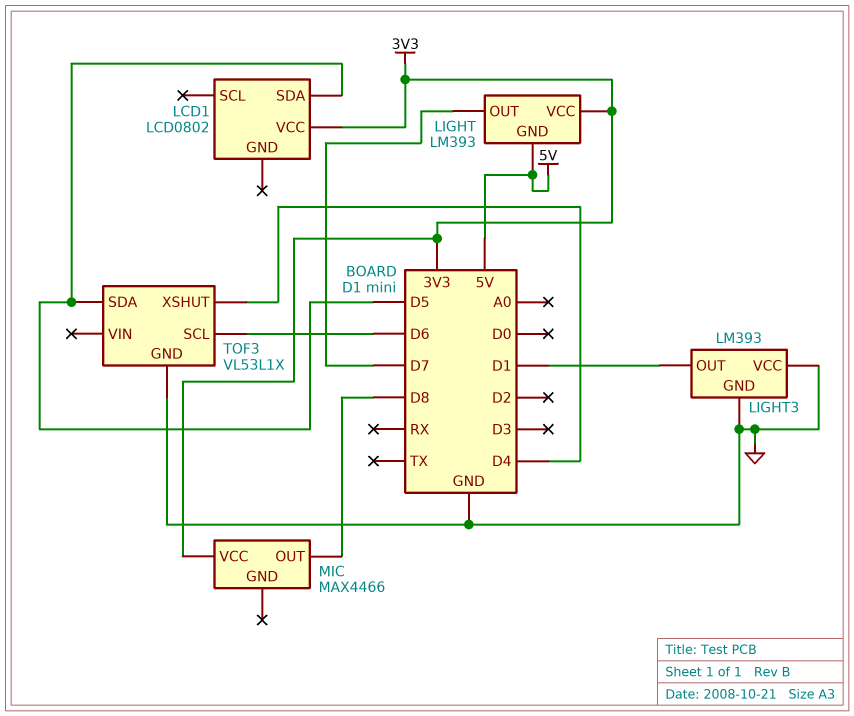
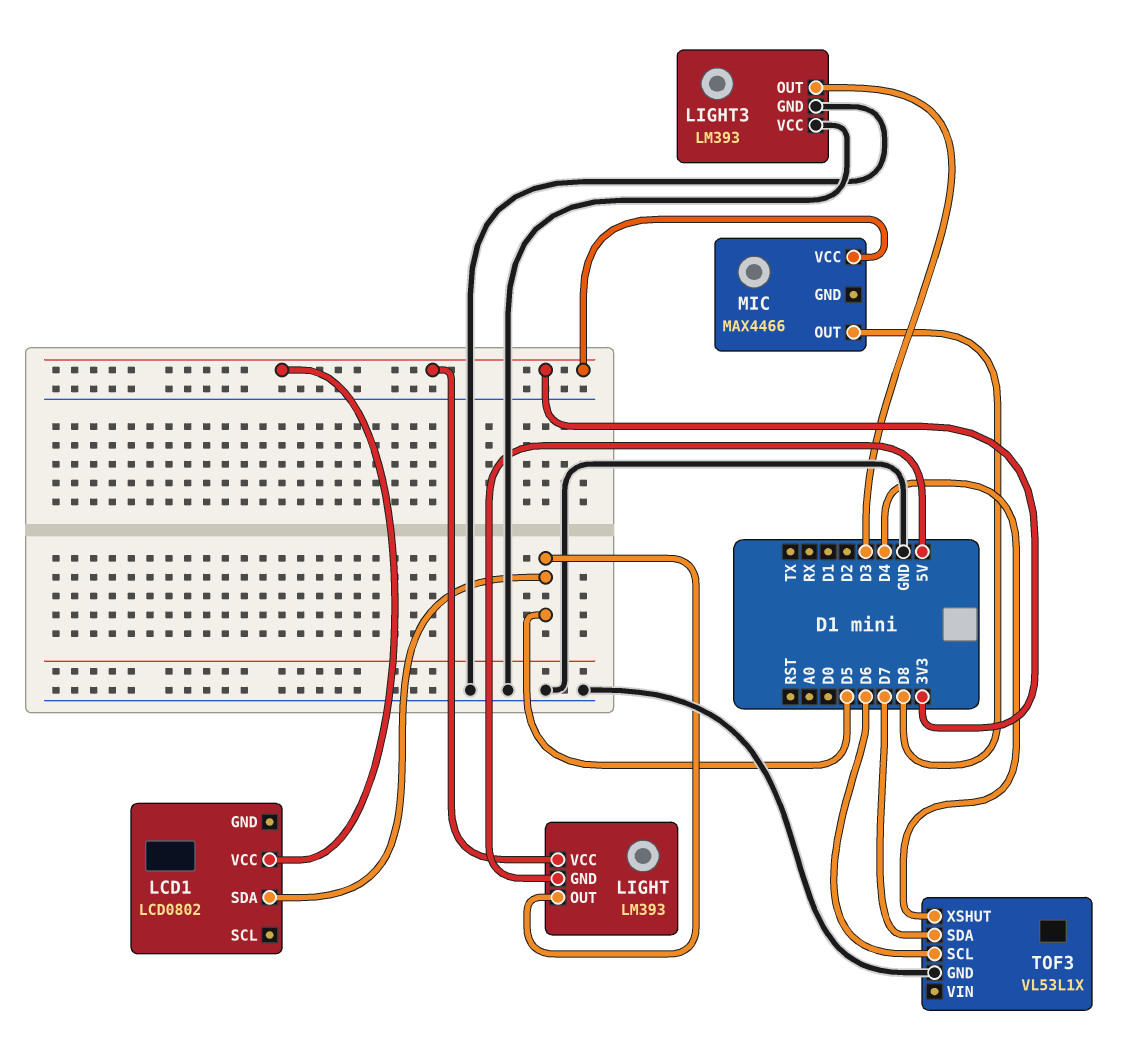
LIGHT pin OUT: D7 -> D5
LIGHT3 pin OUT: D1 -> D3
TOF3 pin SDA: D5 -> D7

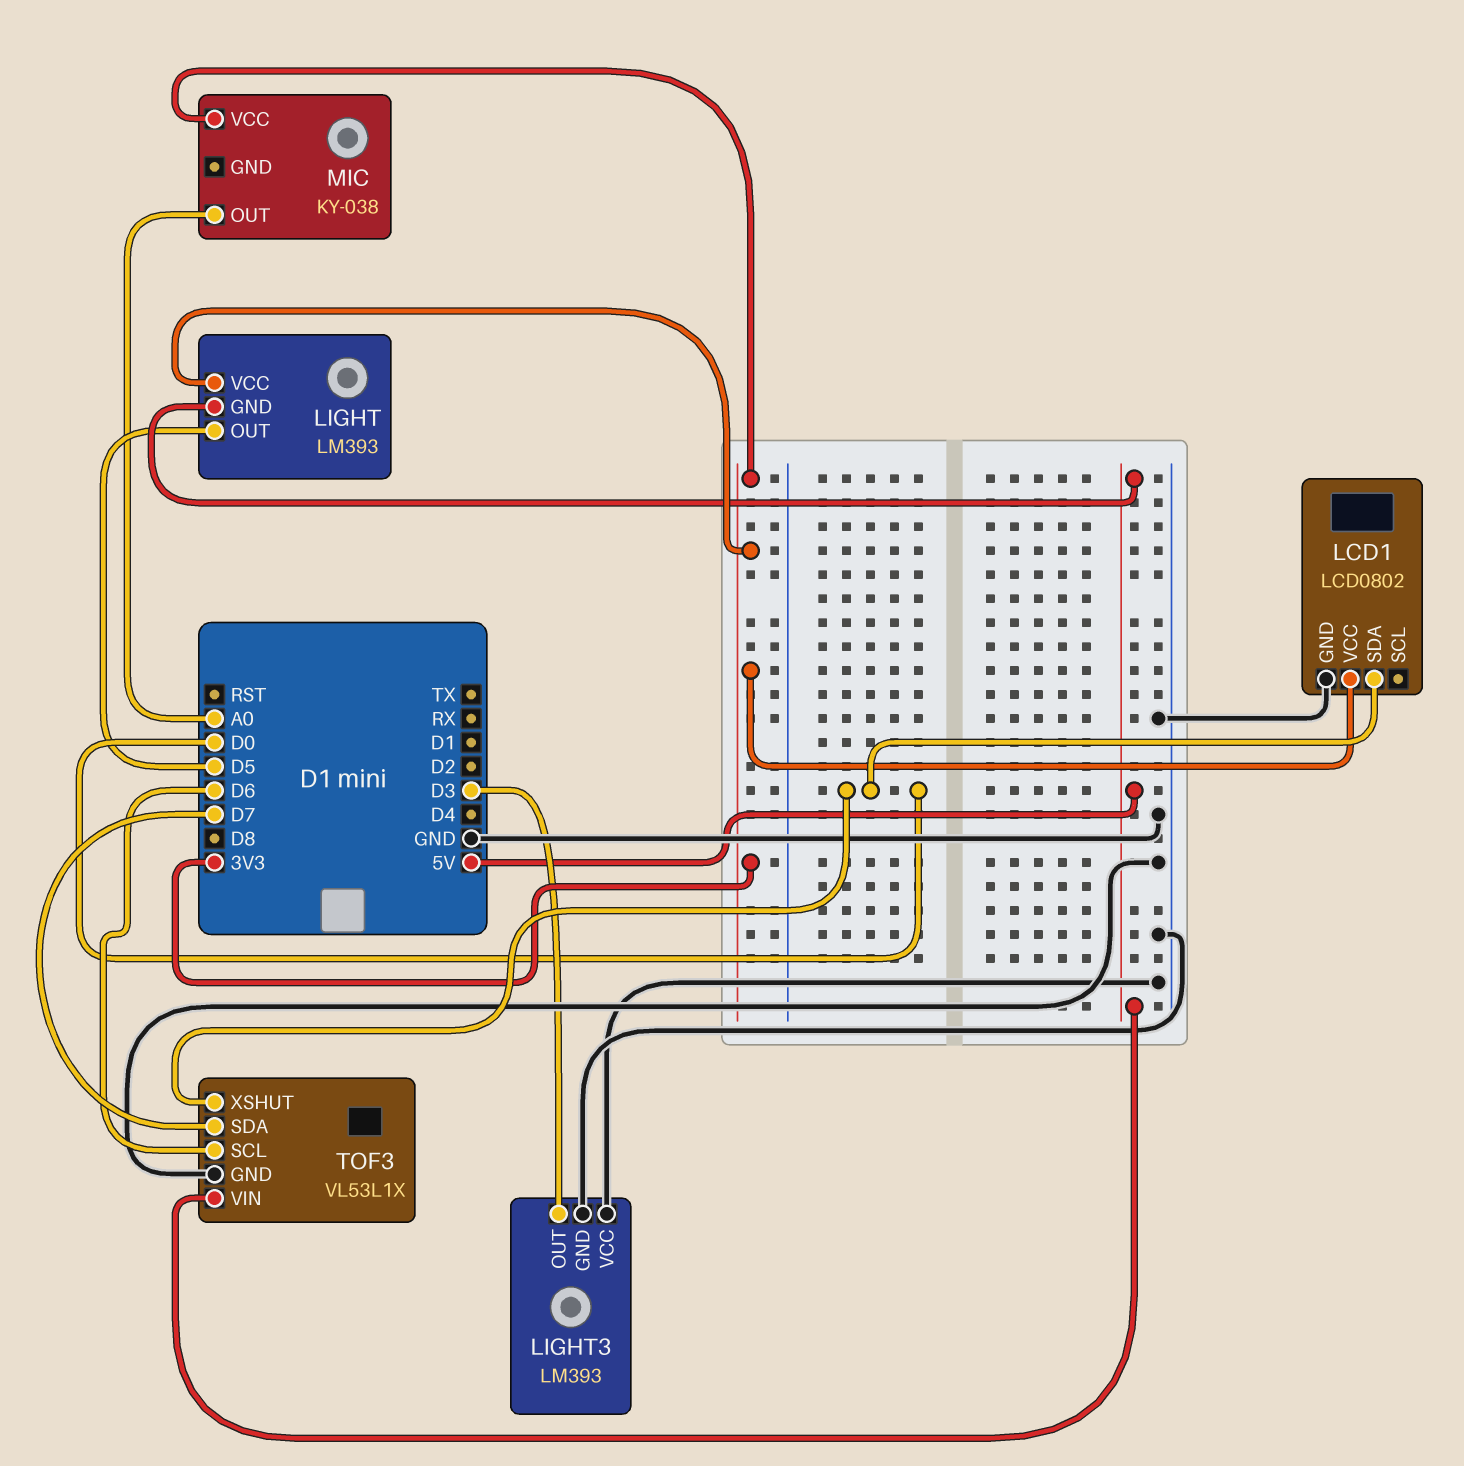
LCD1 pin GND: none -> GND
LCD1 pin SDA: D5 -> D0
MIC: MAX4466 -> KY-038
MIC pin OUT: D8 -> A0
TOF3 pin VIN: none -> 5V
TOF3 pin XSHUT: D4 -> D0

